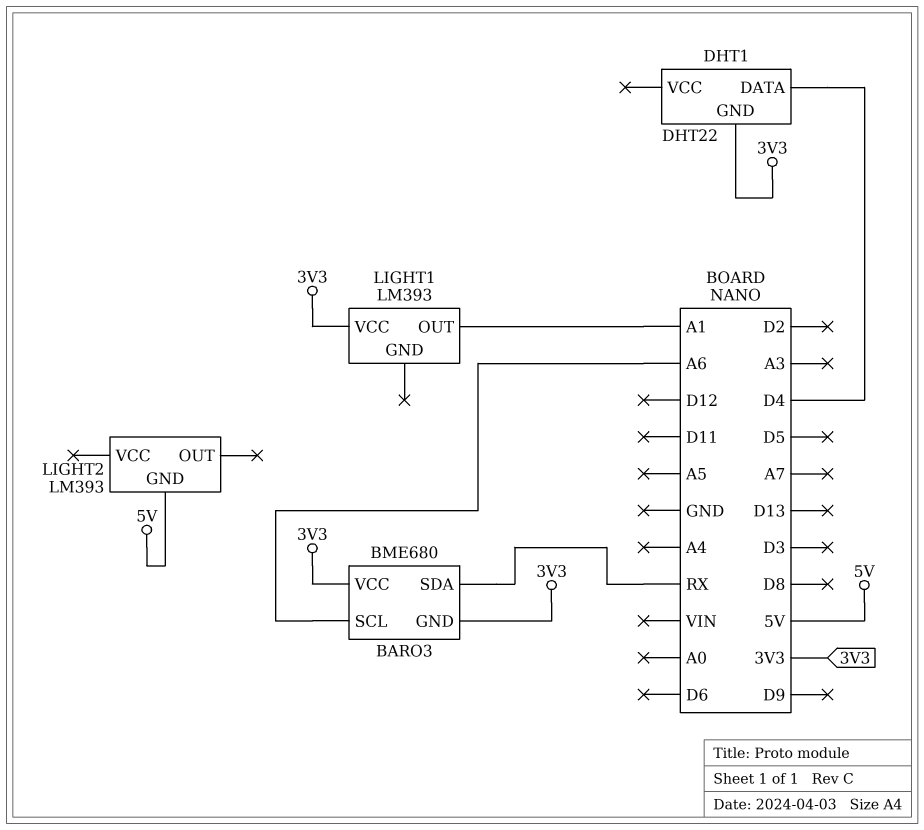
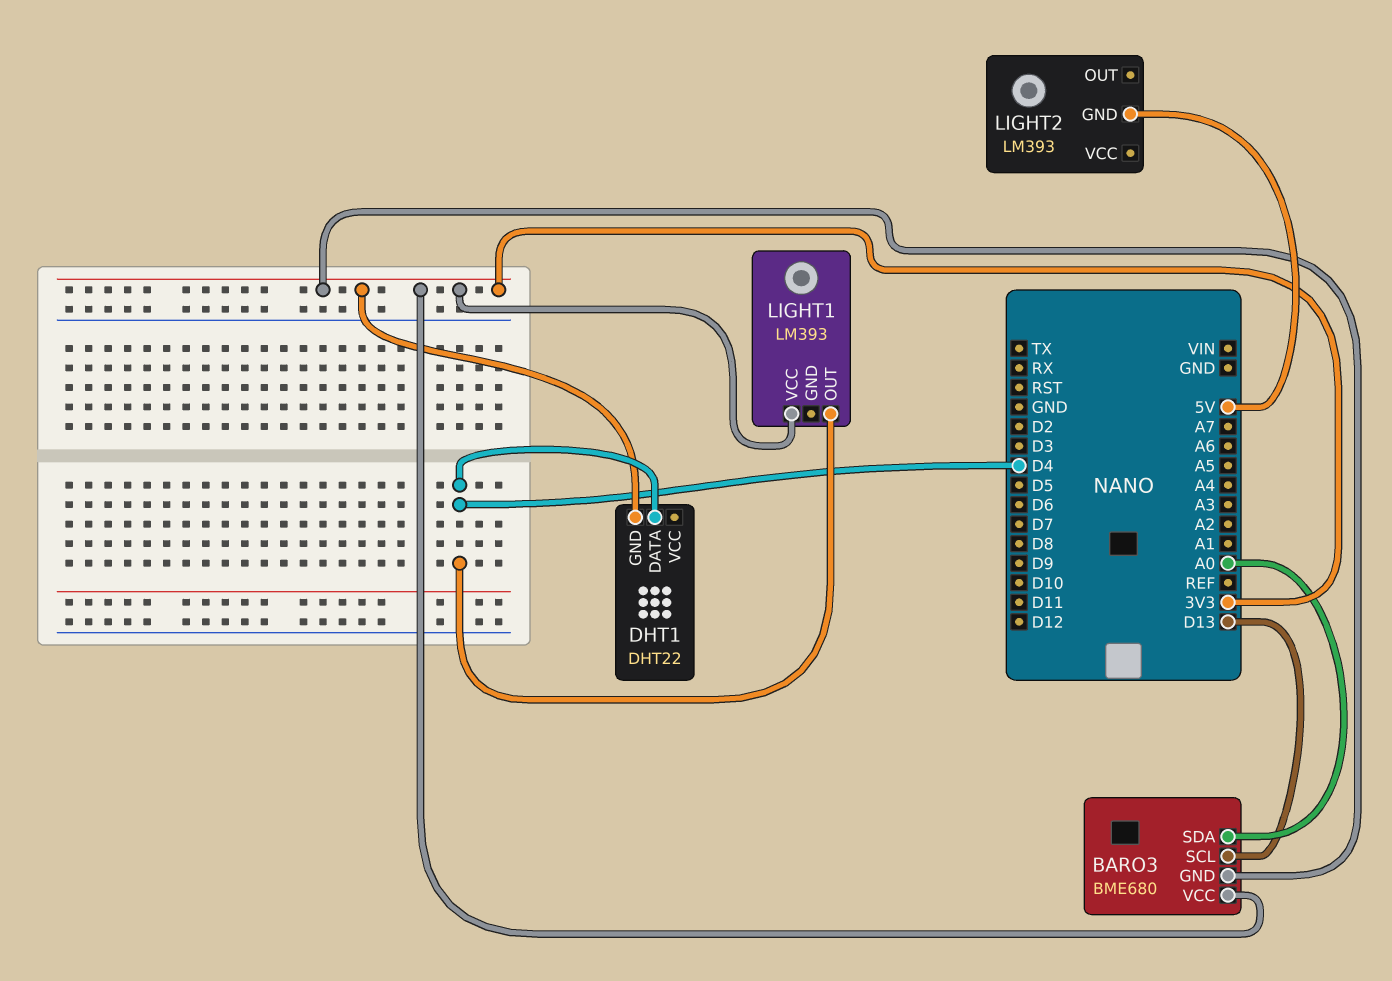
BARO3 pin SCL: A6 -> D13
BARO3 pin SDA: RX -> A0
LIGHT1 pin OUT: A1 -> D4

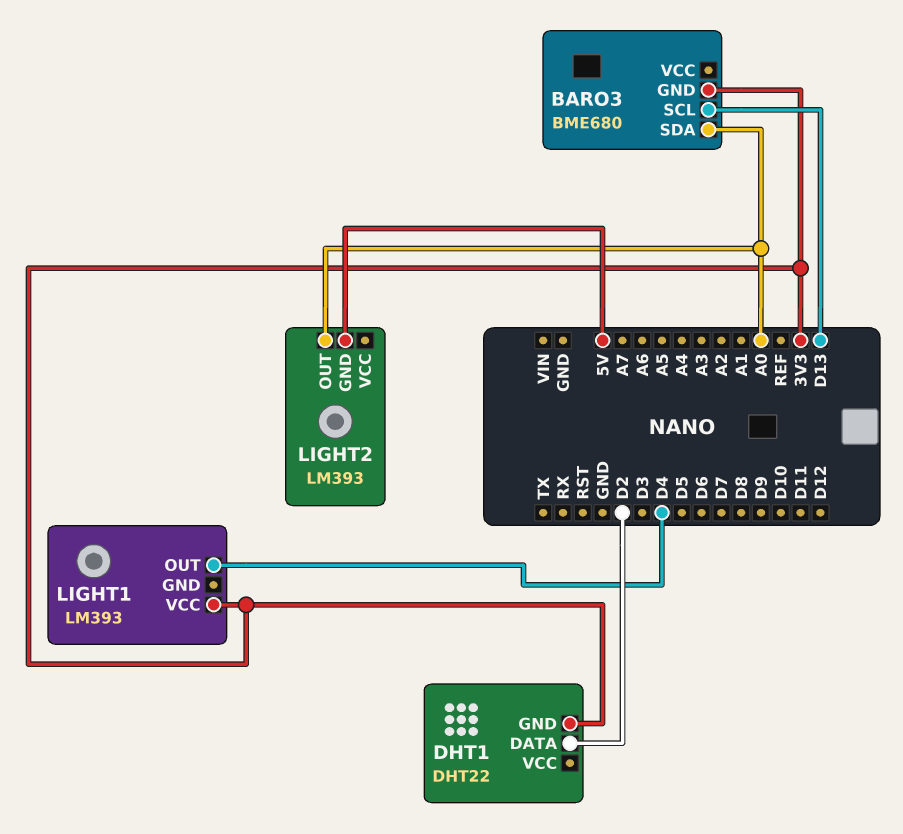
BARO3 pin VCC: 3V3 -> none
DHT1 pin DATA: D4 -> D2
LIGHT2 pin OUT: none -> A0

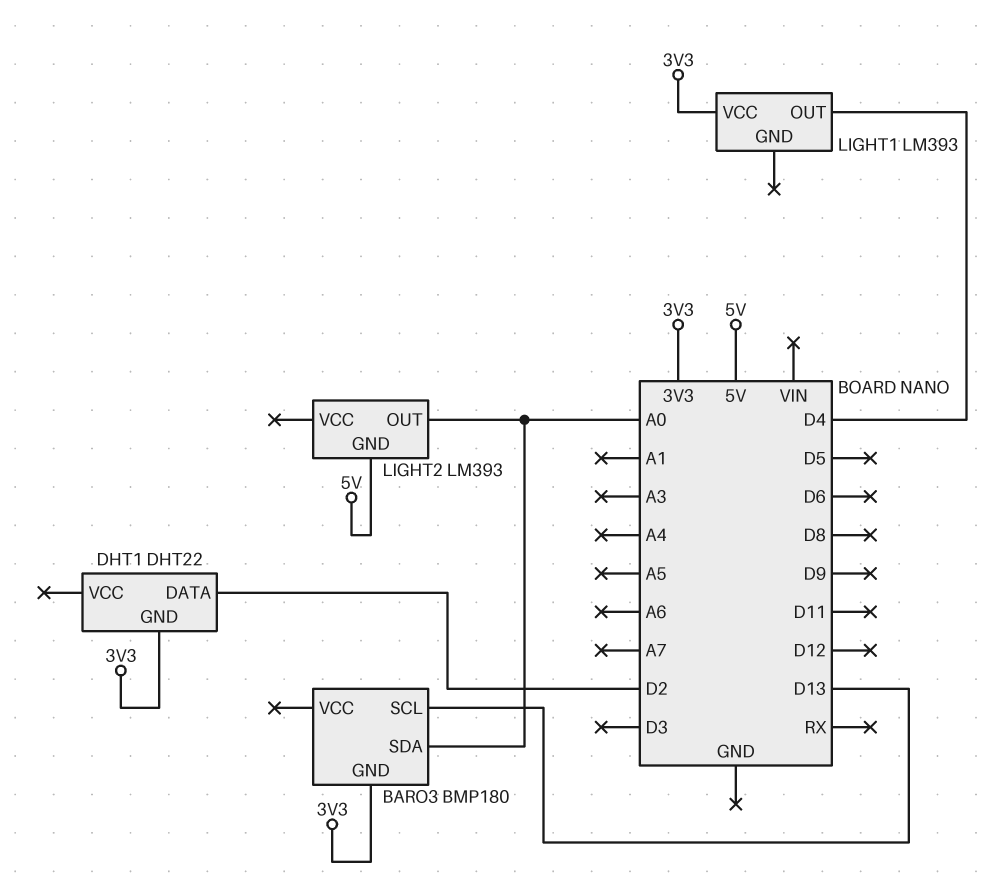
BARO3: BME680 -> BMP180

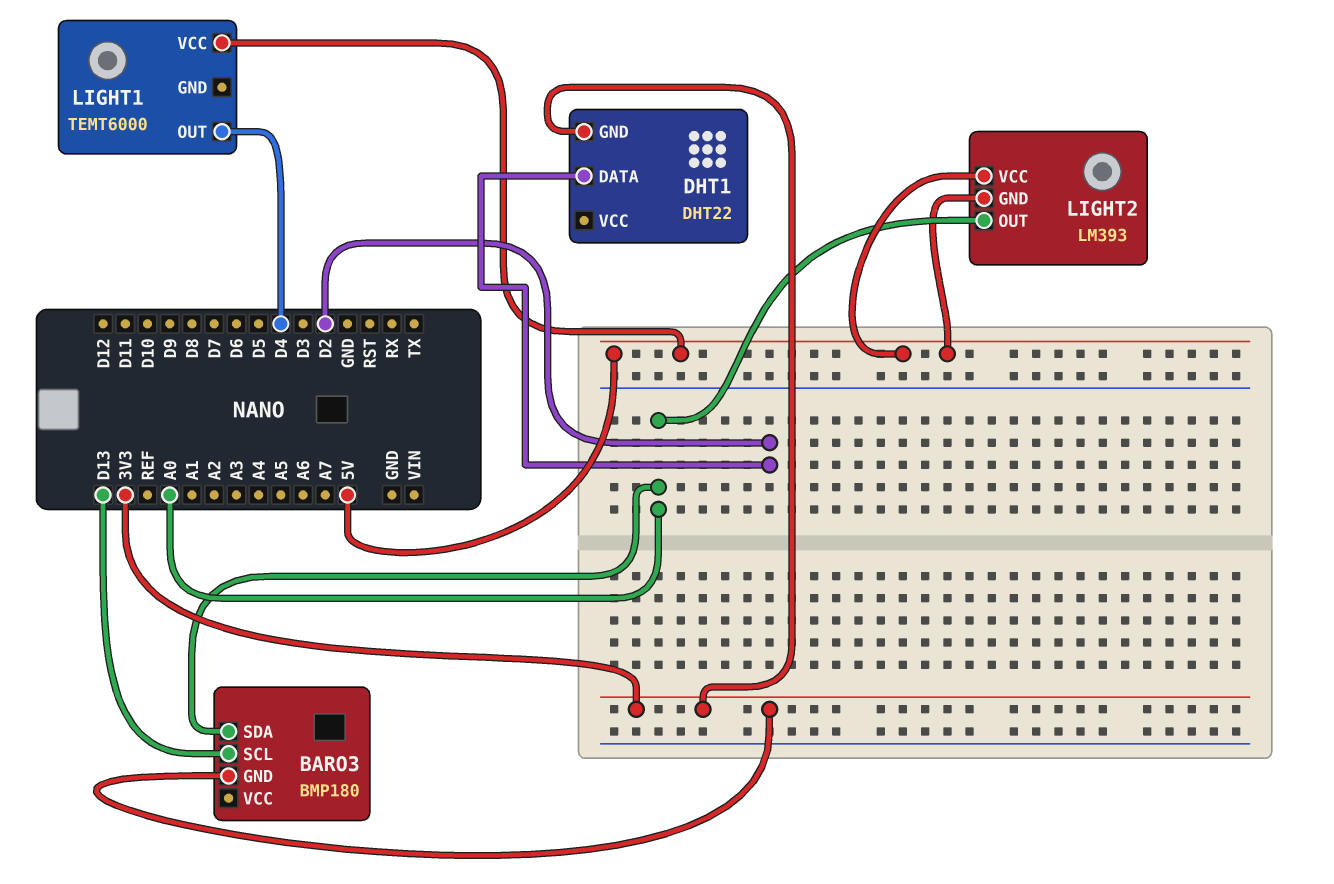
LIGHT1: LM393 -> TEMT6000
LIGHT1 pin VCC: 3V3 -> 5V
LIGHT2 pin VCC: none -> 5V

